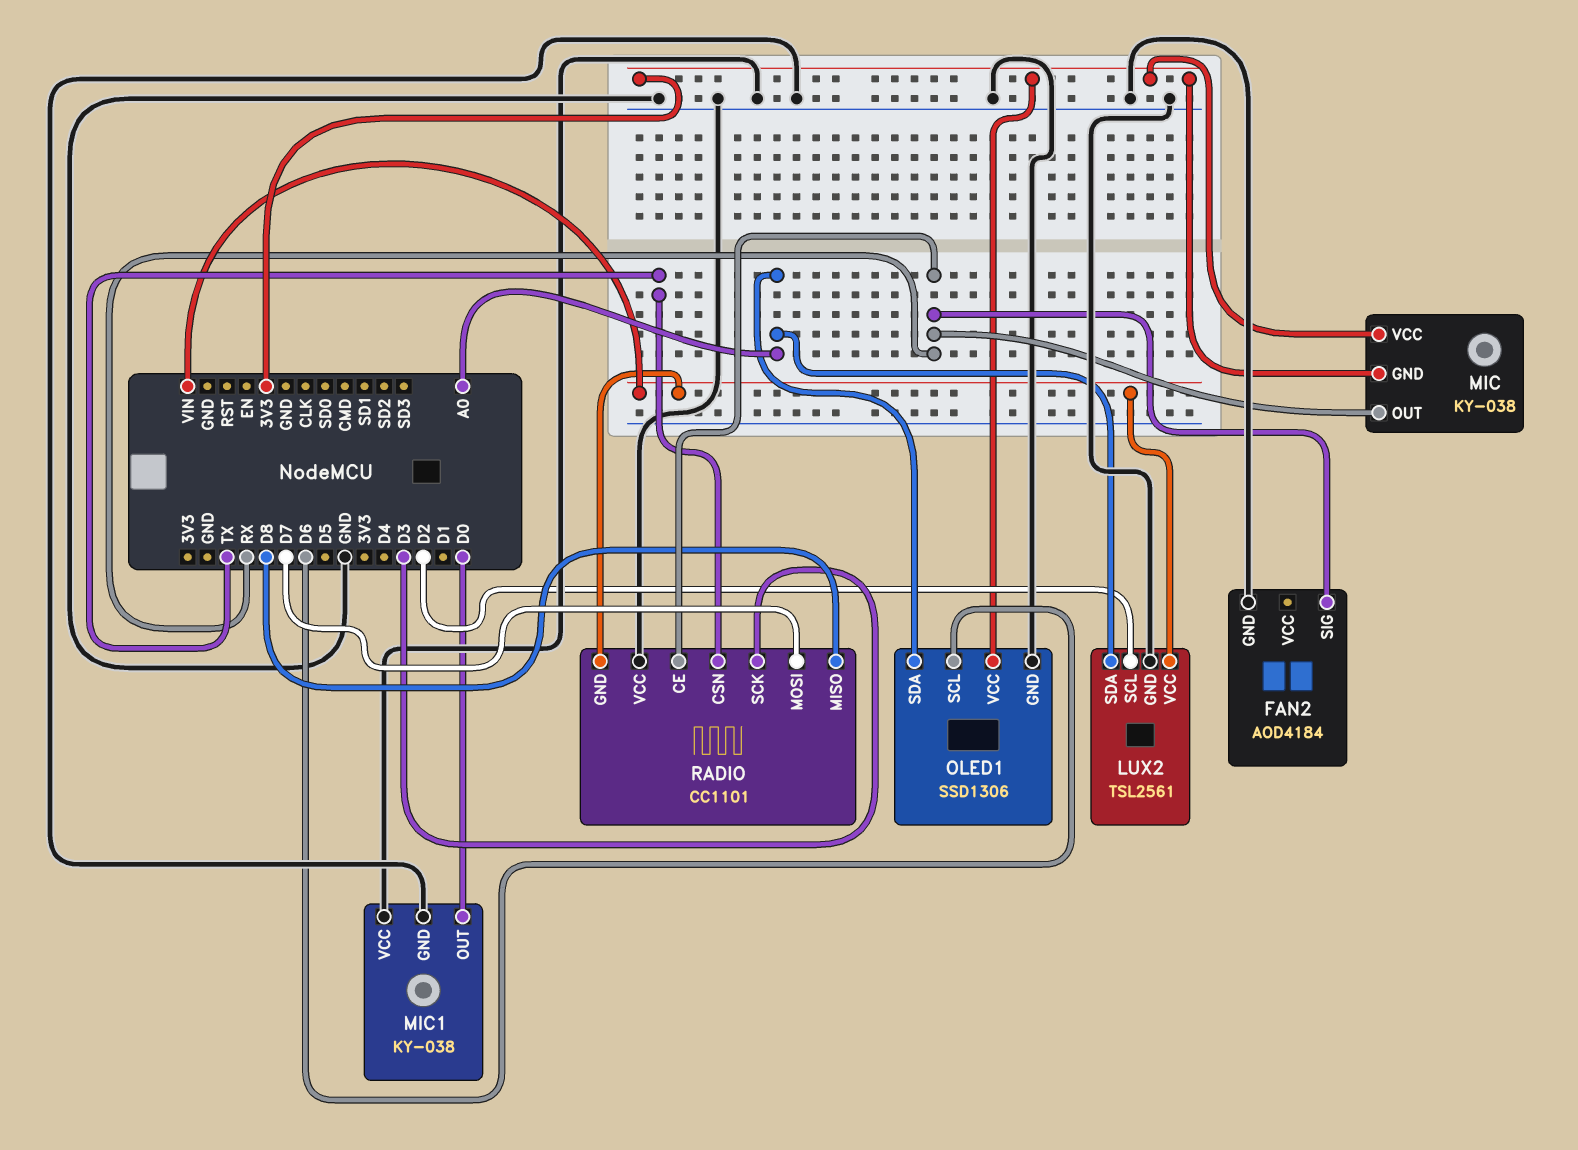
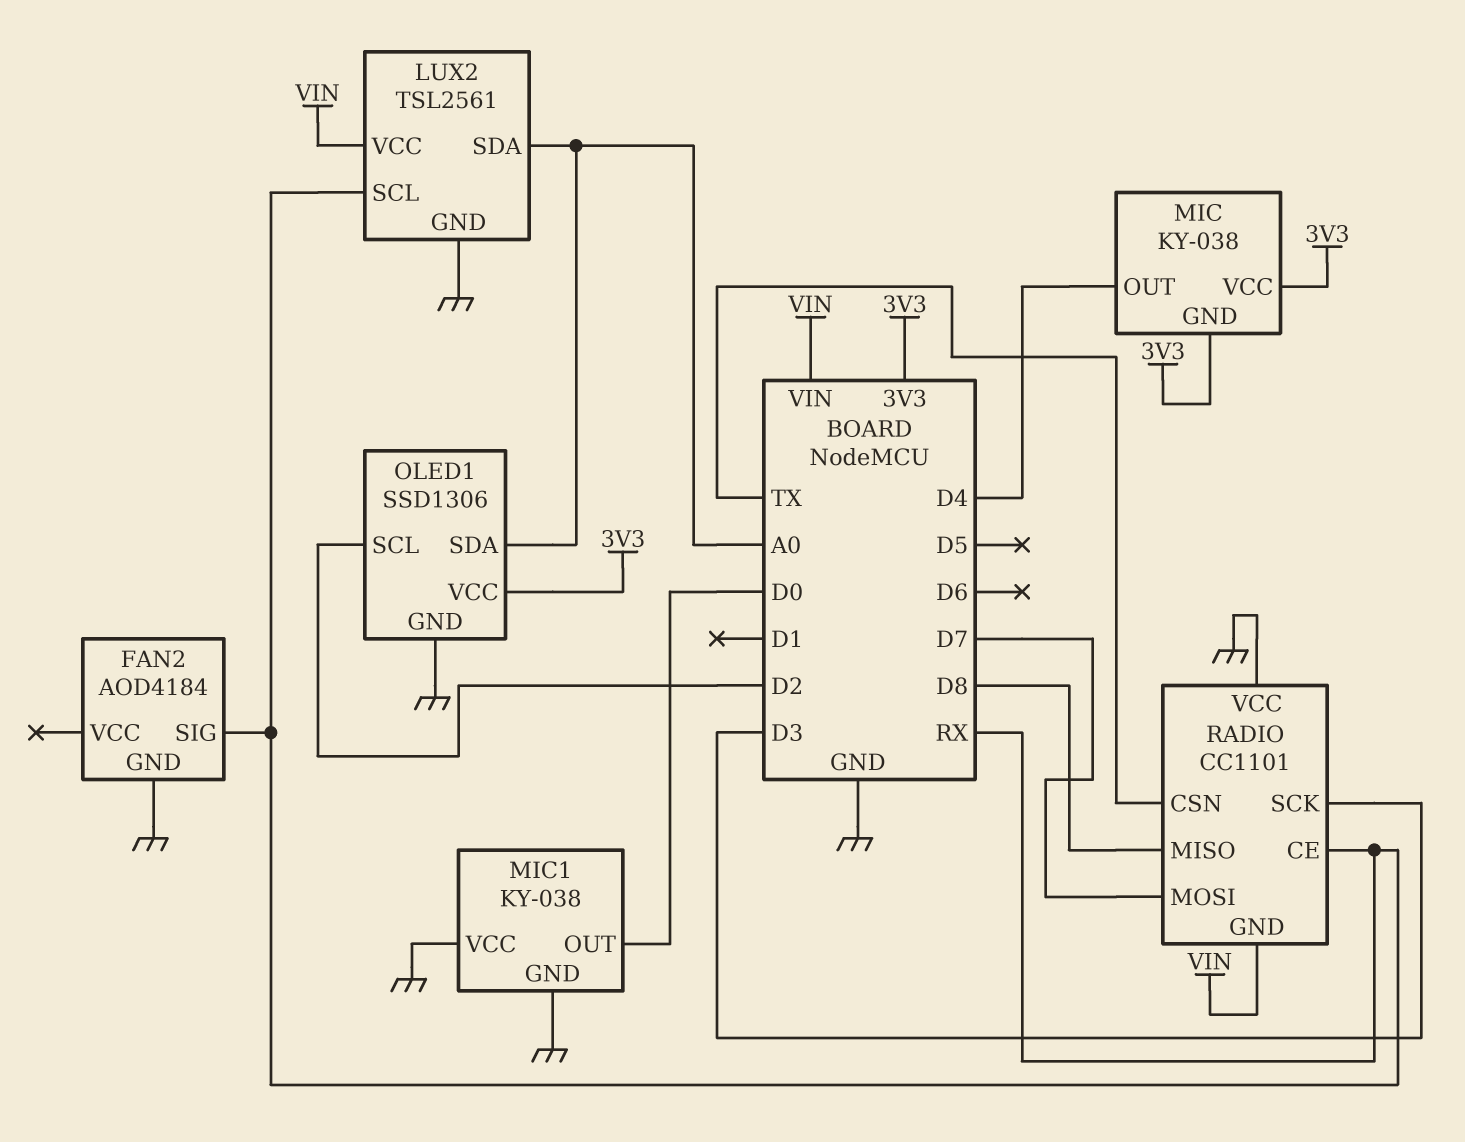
LUX2 pin SCL: D2 -> RX
MIC pin OUT: RX -> D4
OLED1 pin SCL: D6 -> D2

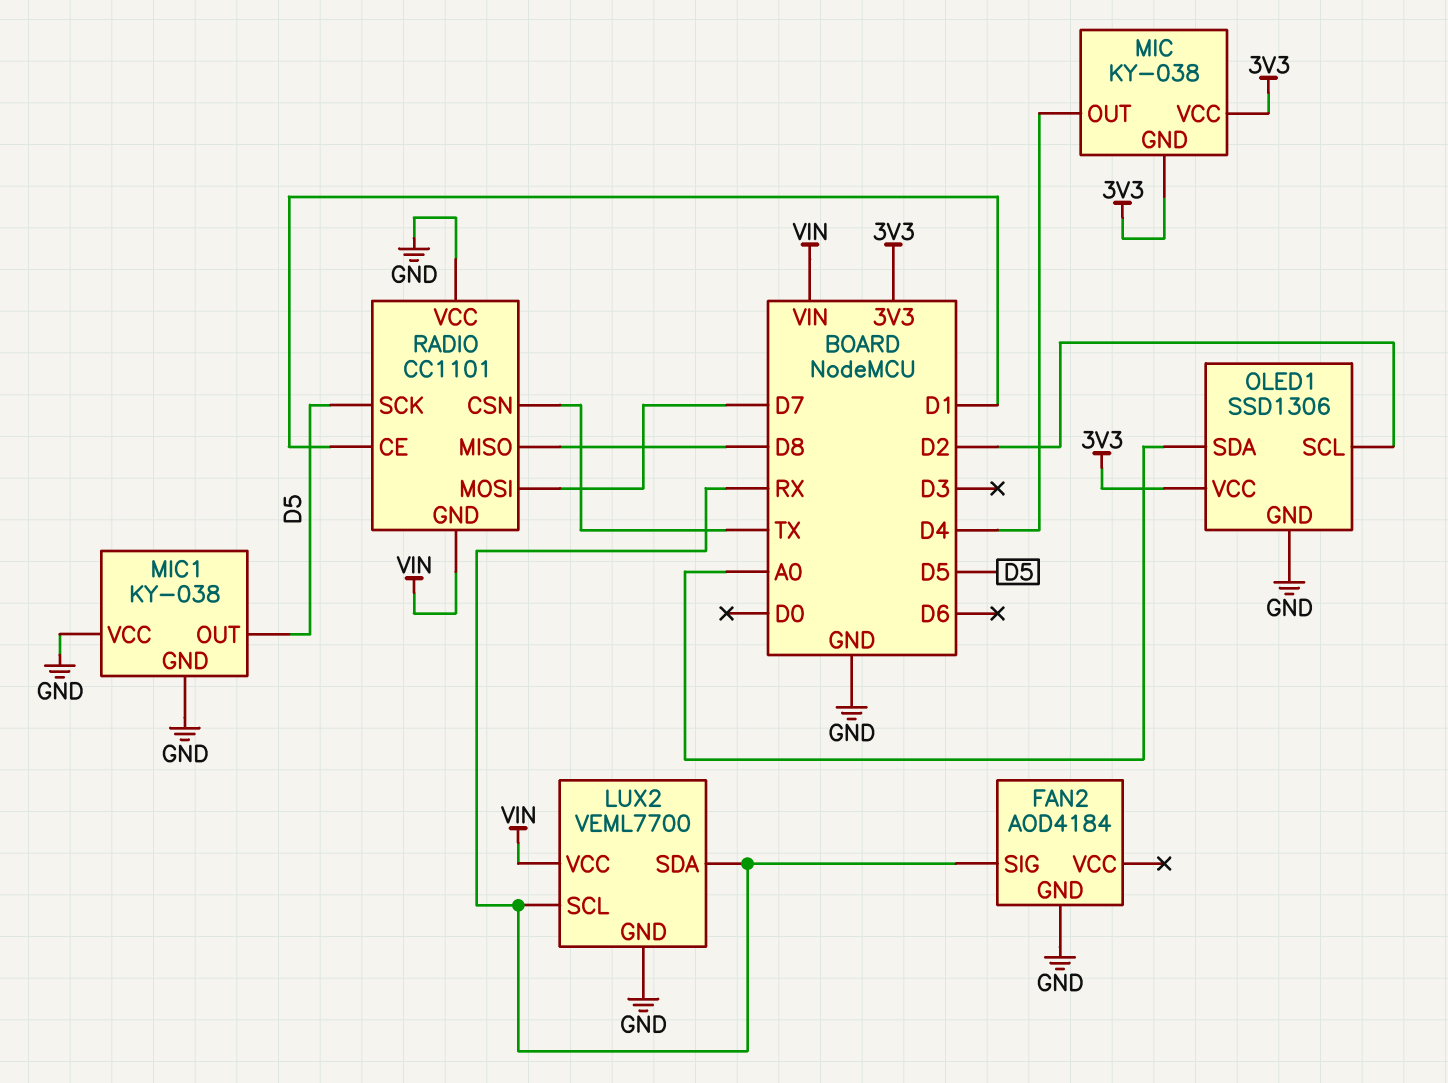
LUX2: TSL2561 -> VEML7700
LUX2 pin SDA: A0 -> RX
MIC1 pin OUT: D0 -> D5
RADIO pin CE: RX -> D1
RADIO pin SCK: D3 -> D5

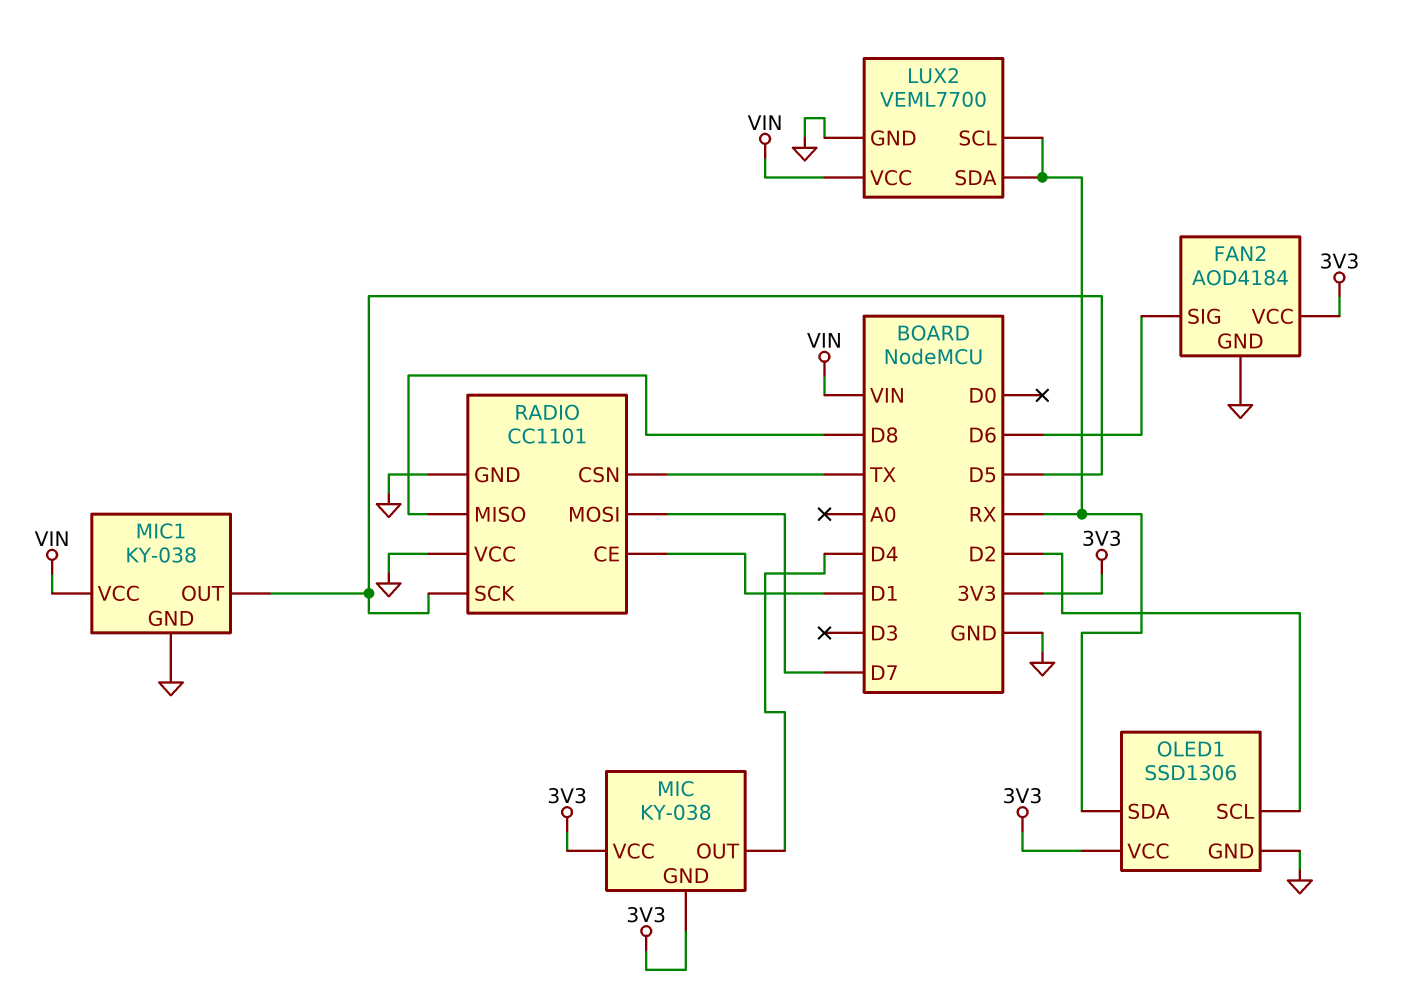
FAN2 pin SIG: RX -> D6
FAN2 pin VCC: none -> 3V3
MIC1 pin VCC: GND -> VIN
OLED1 pin SDA: A0 -> RX
RADIO pin GND: VIN -> GND

